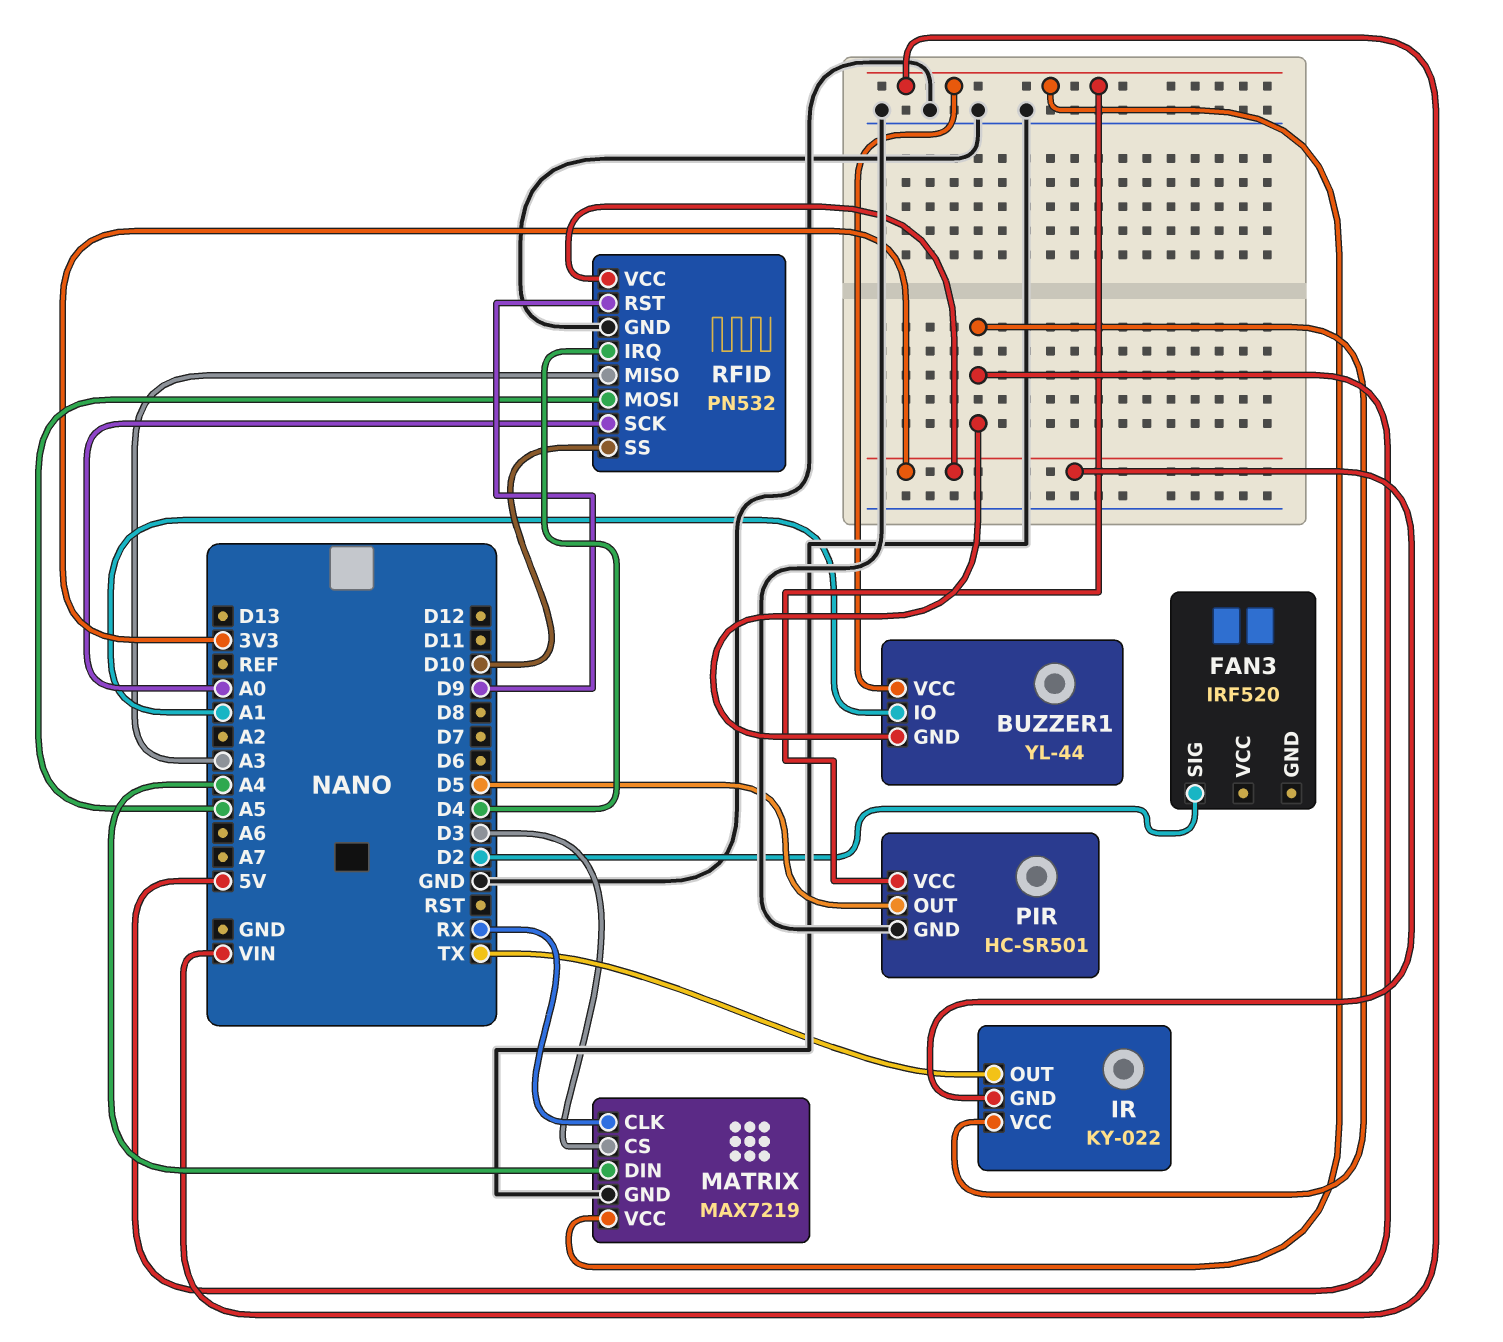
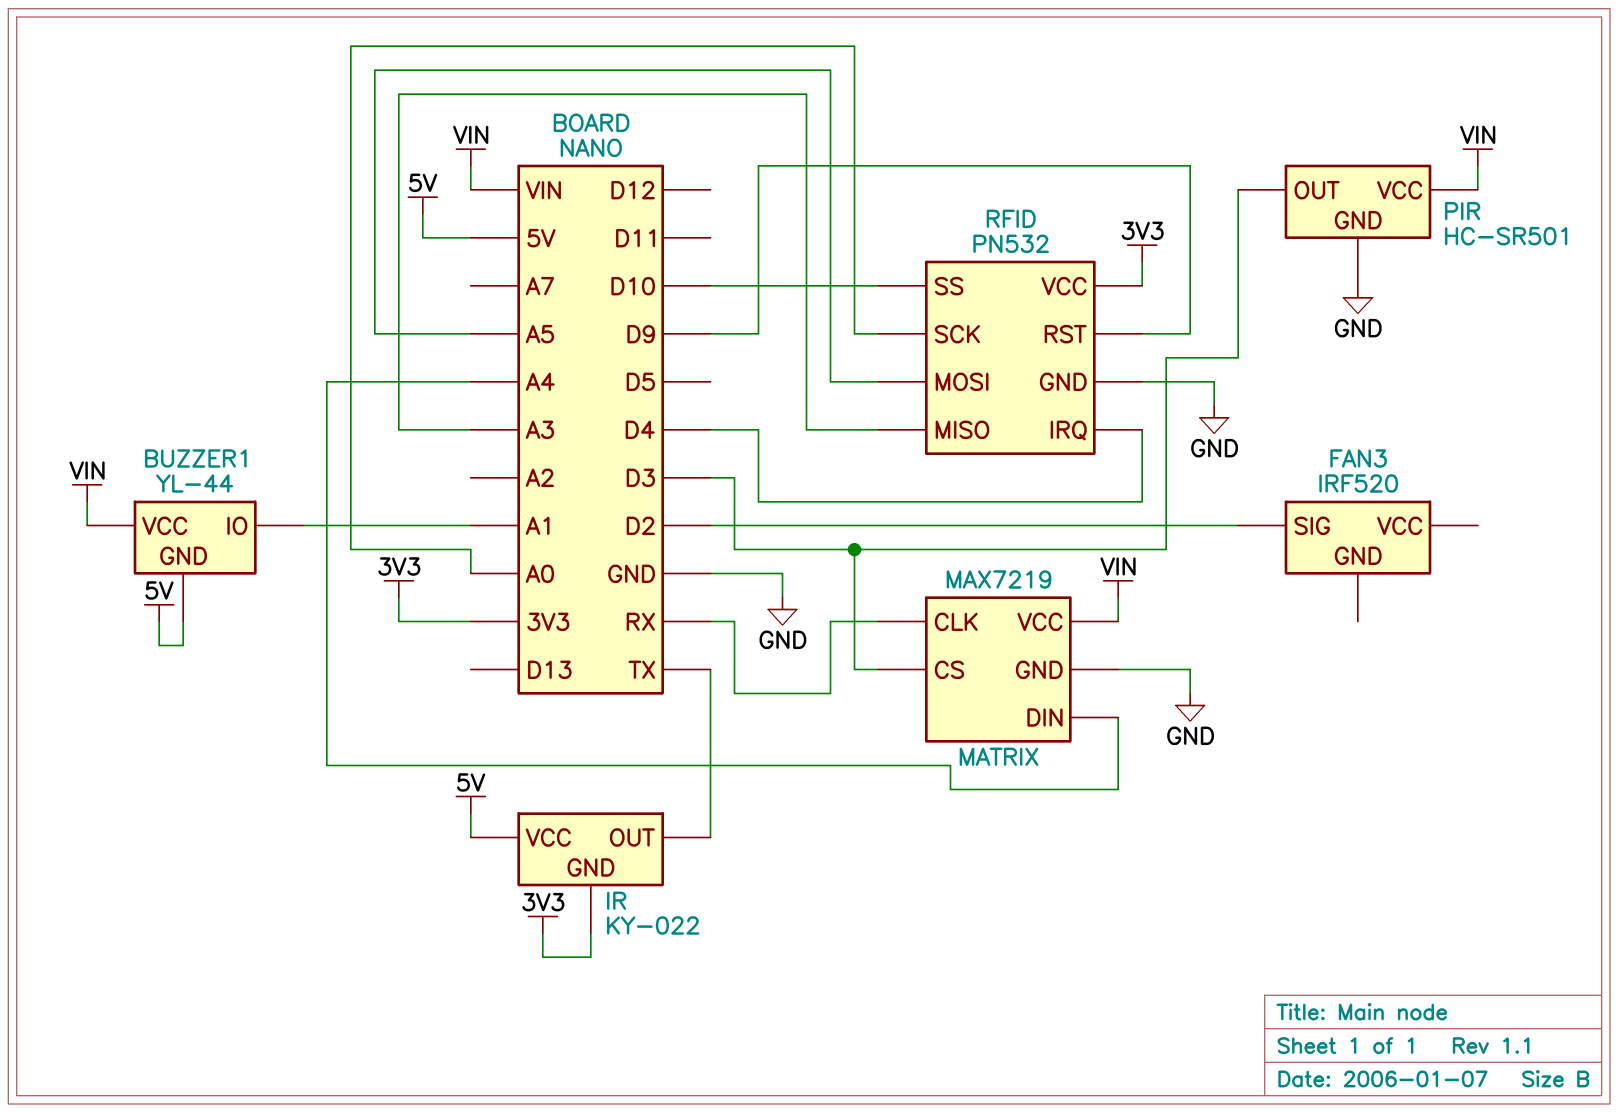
PIR pin OUT: D5 -> D3

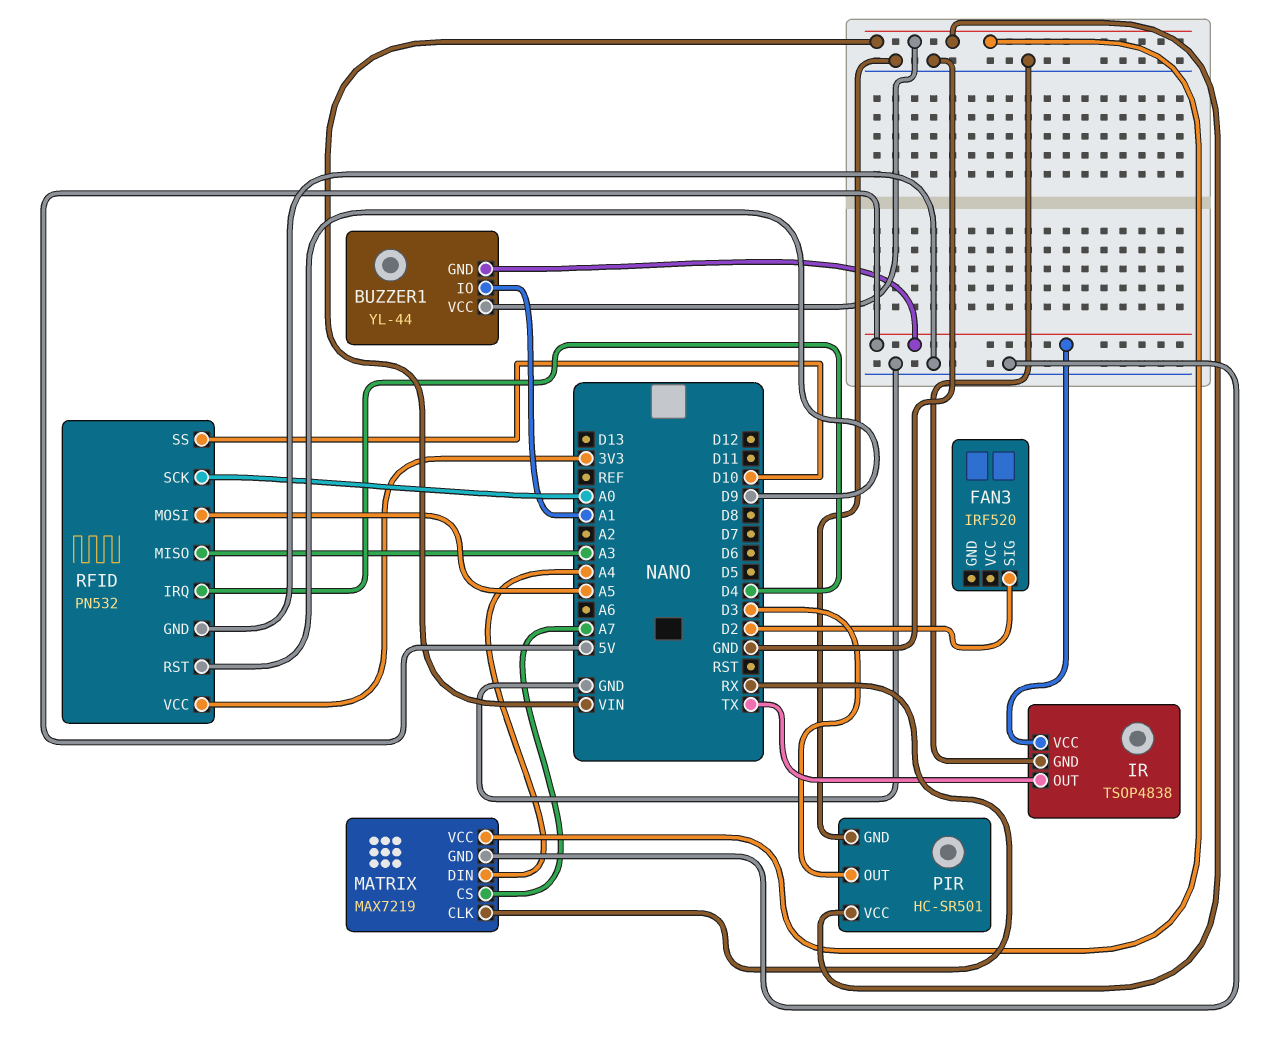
IR: KY-022 -> TSOP4838
IR pin GND: 3V3 -> GND
MATRIX pin CS: D3 -> A7

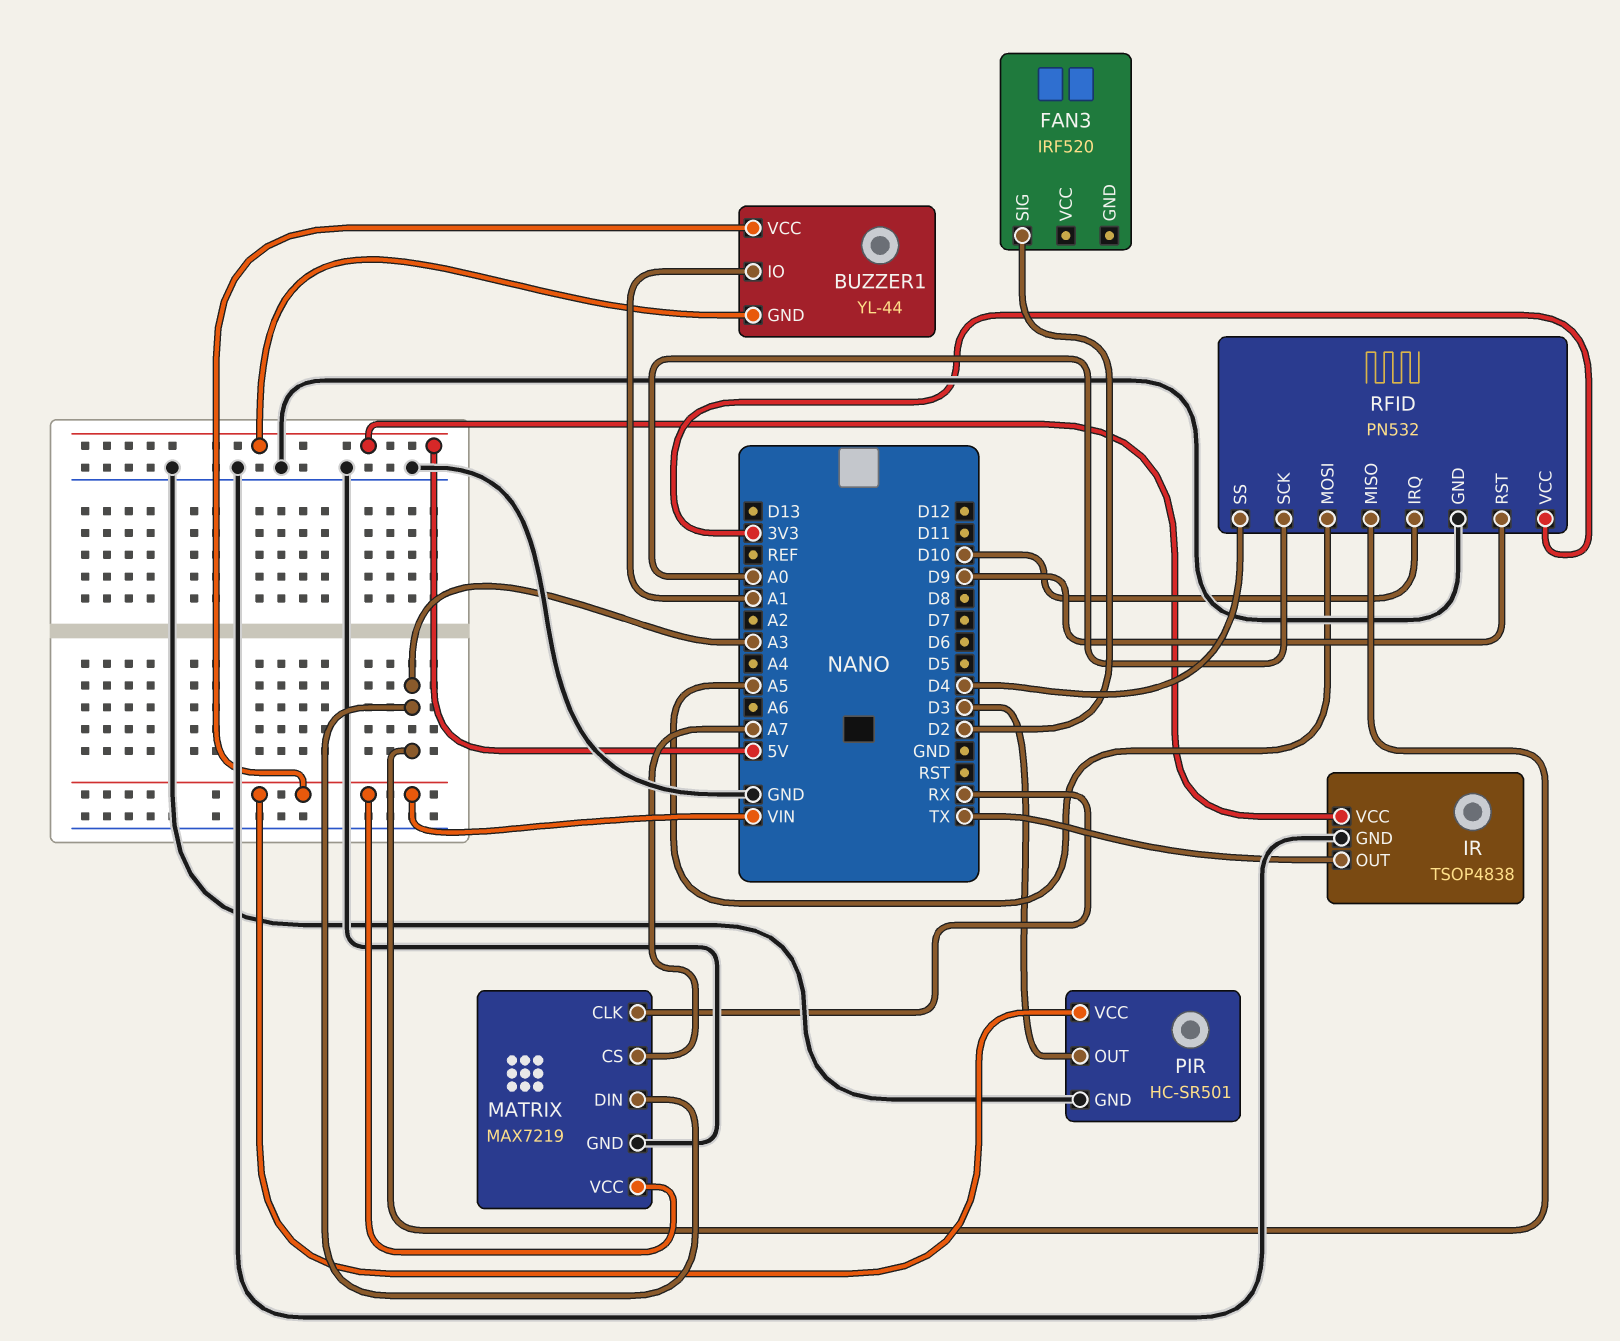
MATRIX pin DIN: A4 -> A3
RFID pin IRQ: D4 -> D10
RFID pin SS: D10 -> D4

